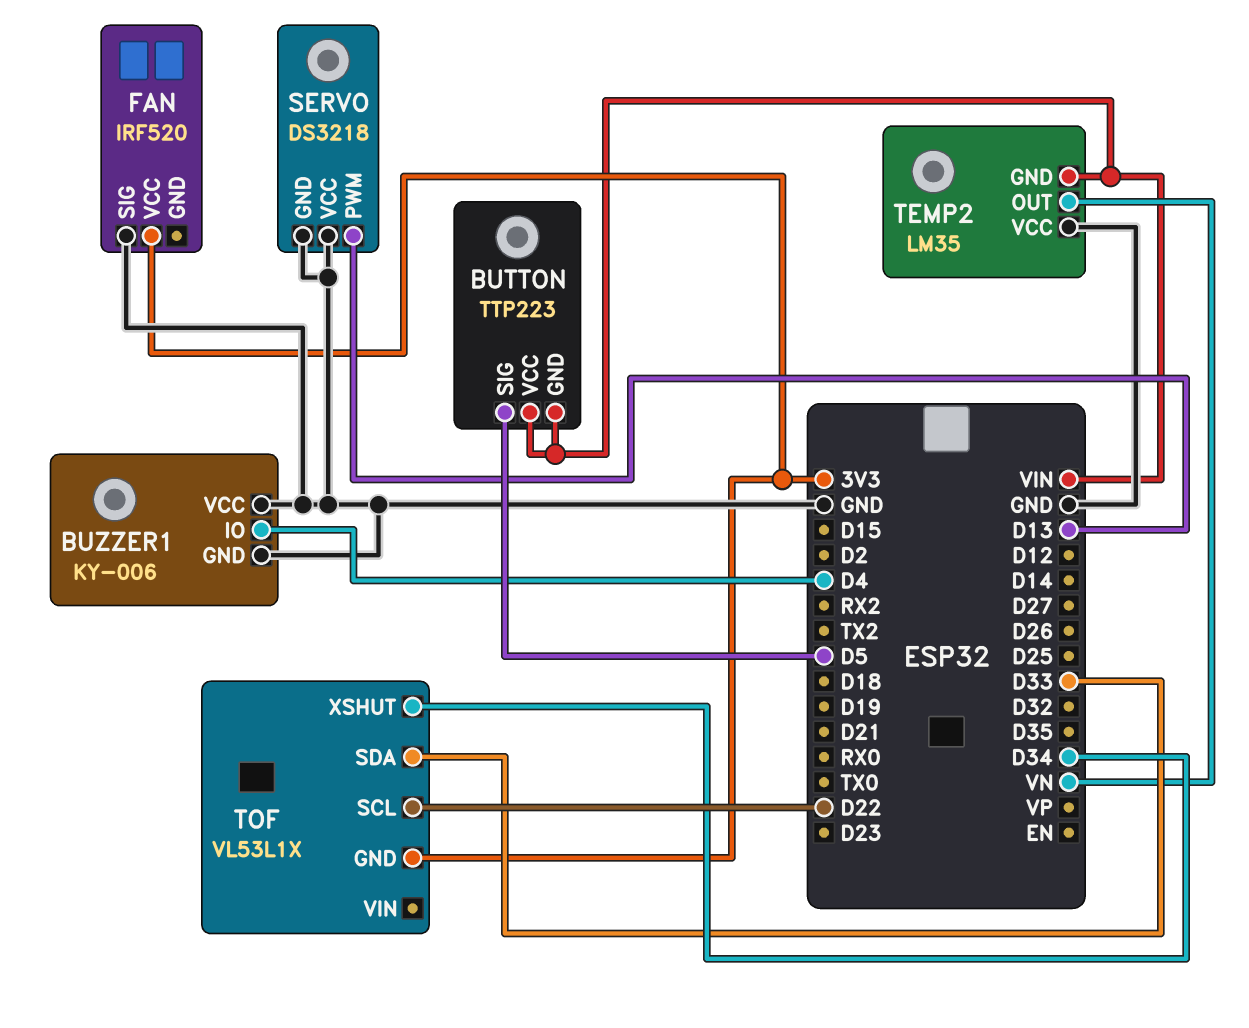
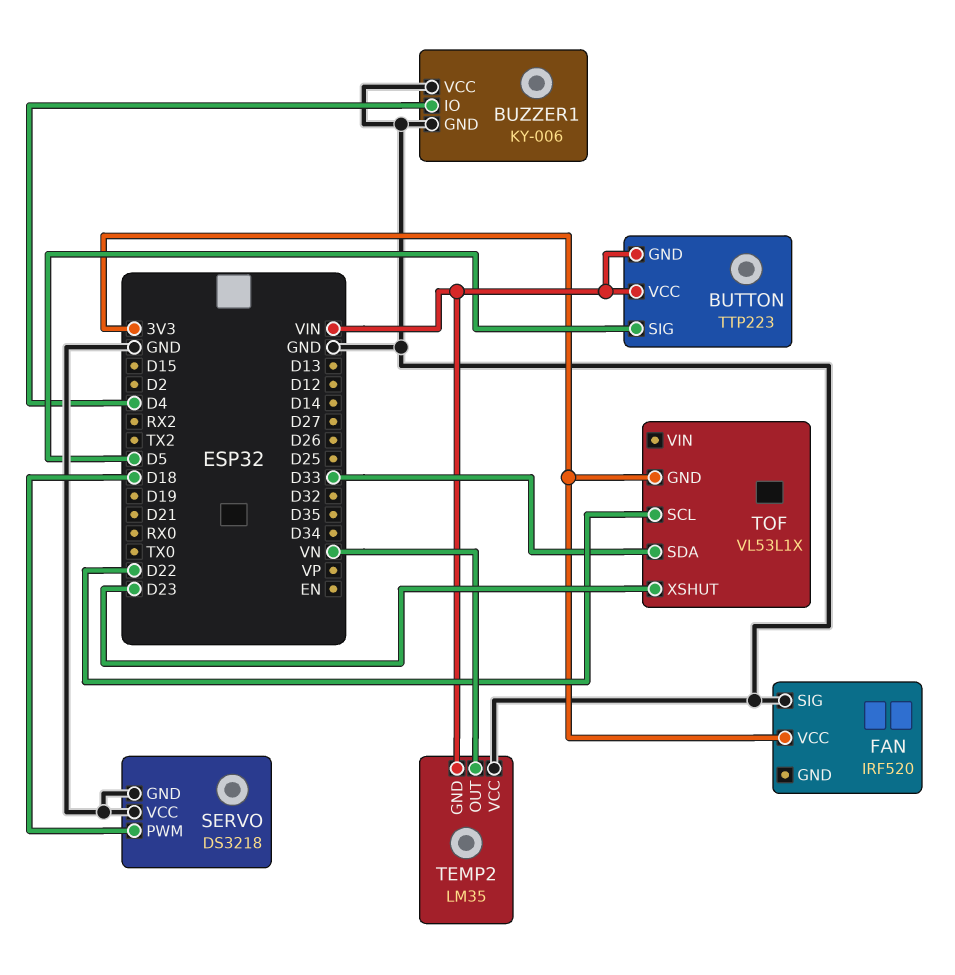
SERVO pin PWM: D13 -> D18
TOF pin XSHUT: D34 -> D23

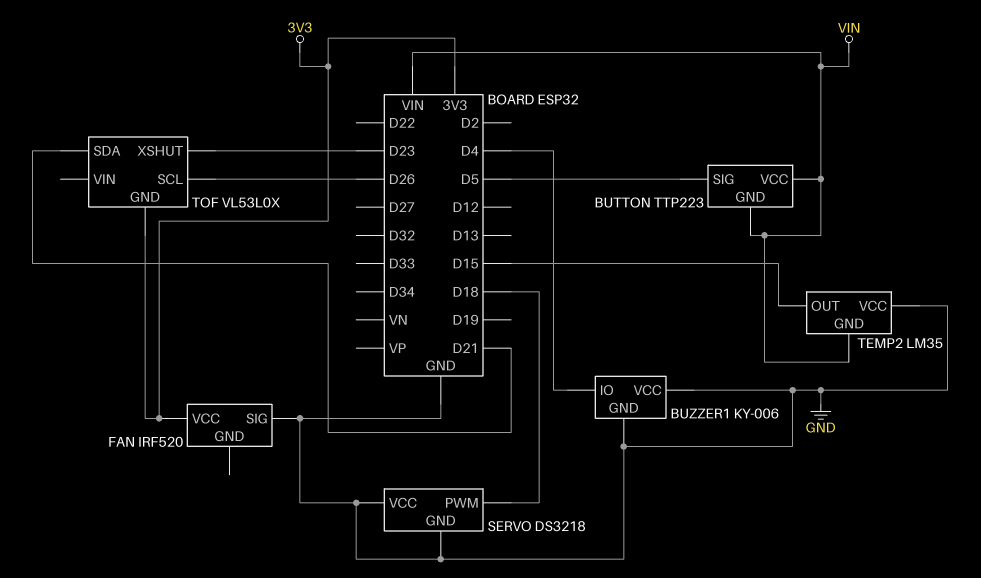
TEMP2 pin OUT: VN -> D15
TOF: VL53L1X -> VL53L0X
TOF pin SCL: D22 -> D26
TOF pin SDA: D33 -> D21

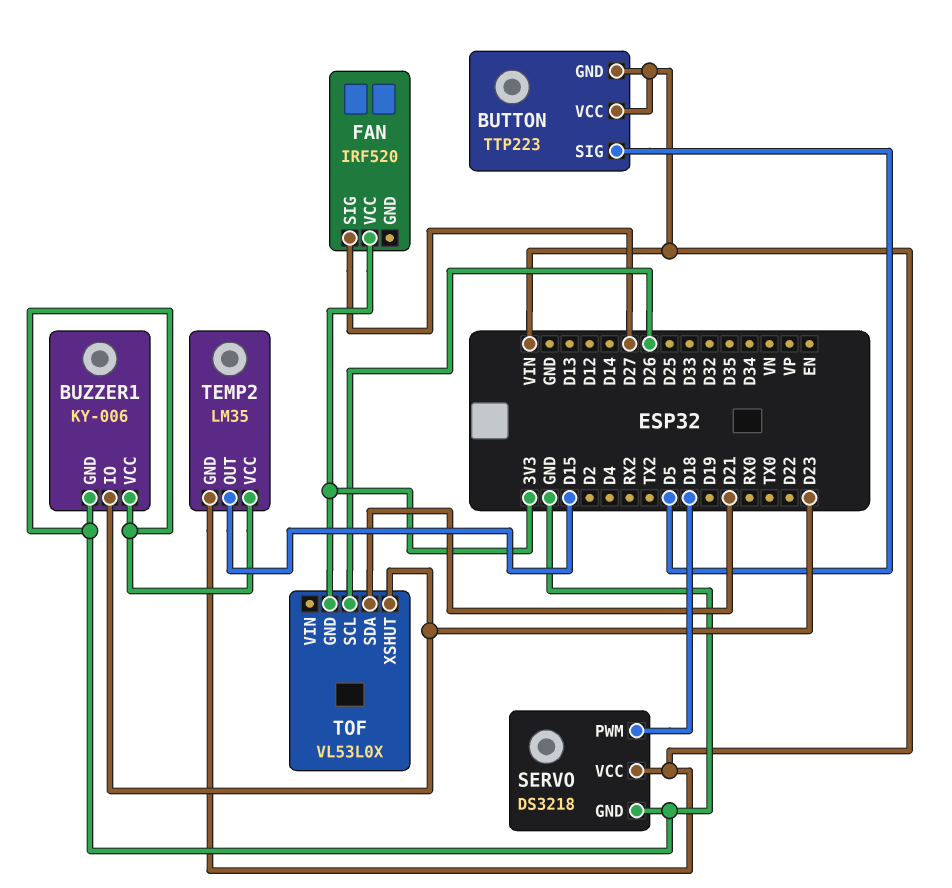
BUZZER1 pin IO: D4 -> D23
FAN pin SIG: GND -> D27
SERVO pin VCC: GND -> VIN

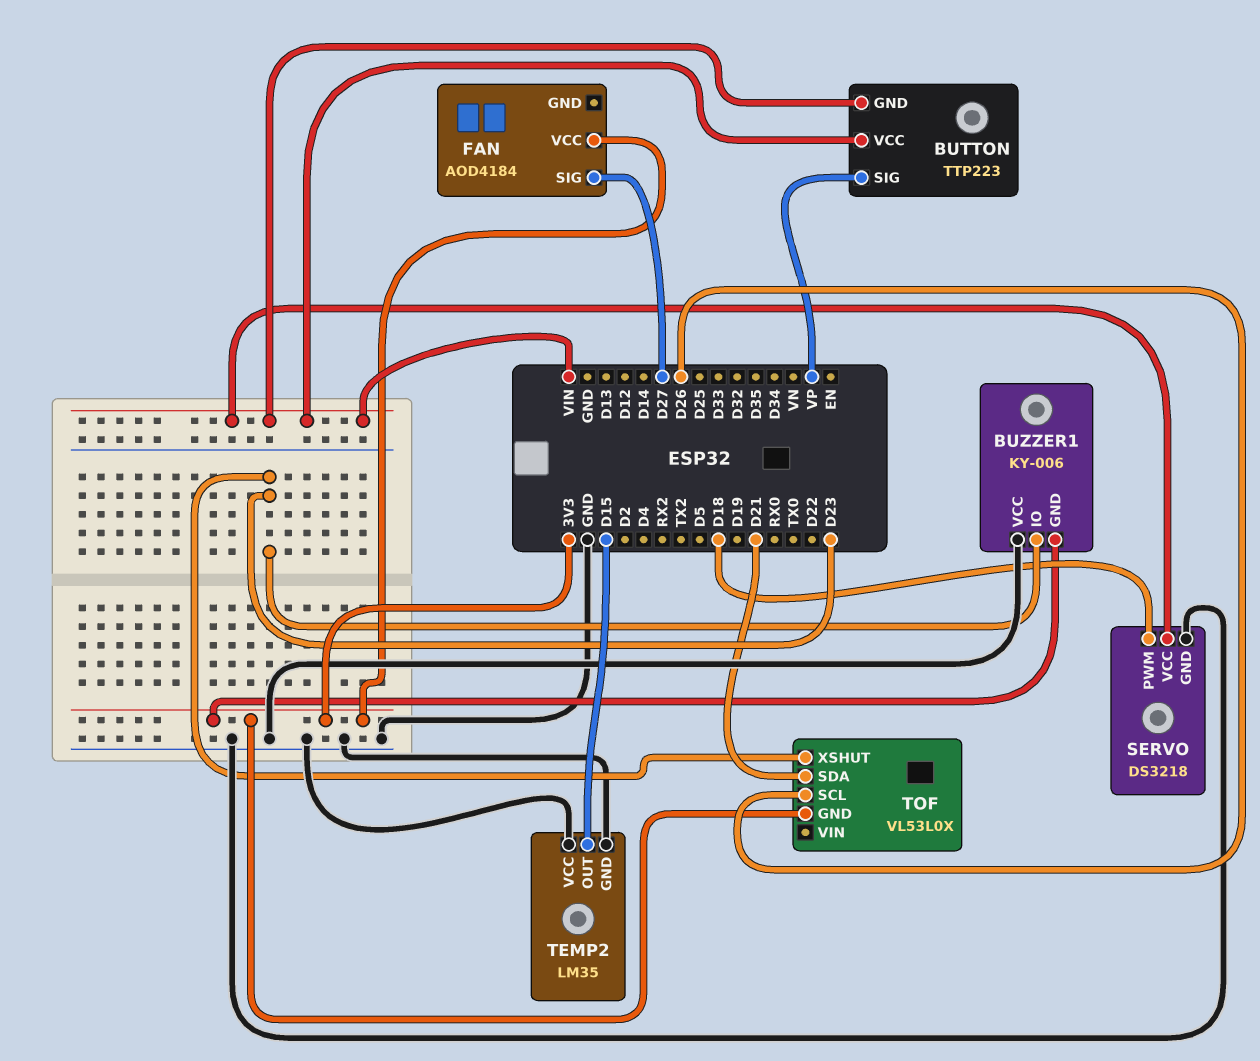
BUTTON pin SIG: D5 -> VP
BUZZER1 pin GND: GND -> 3V3
FAN: IRF520 -> AOD4184
TEMP2 pin GND: VIN -> GND

